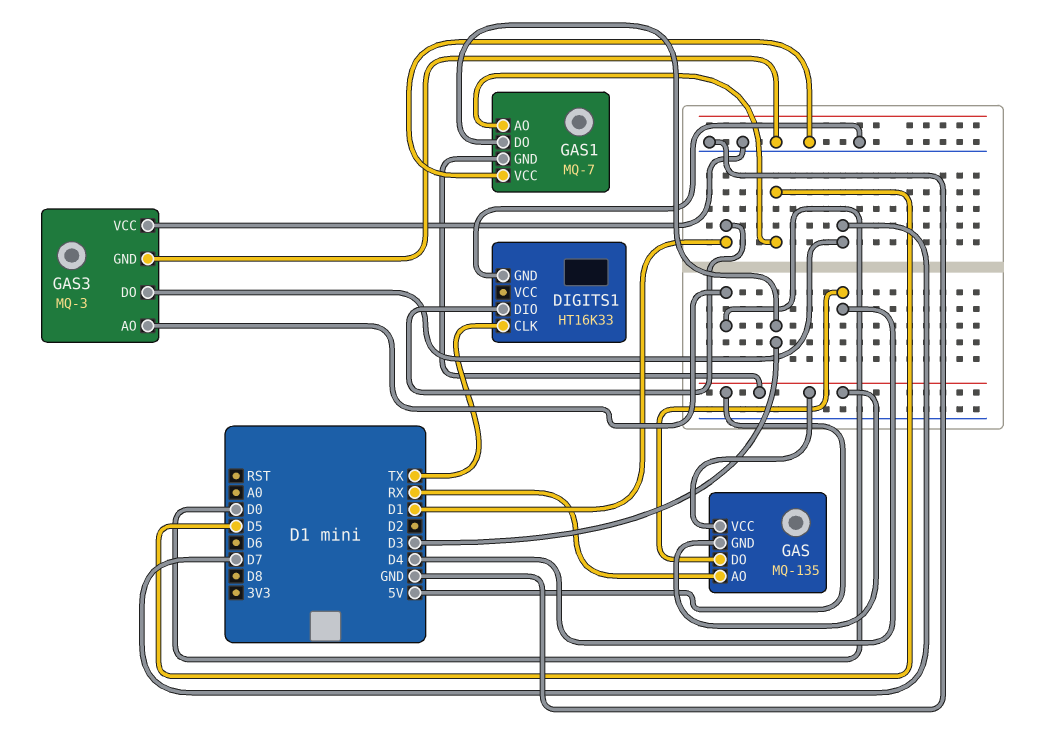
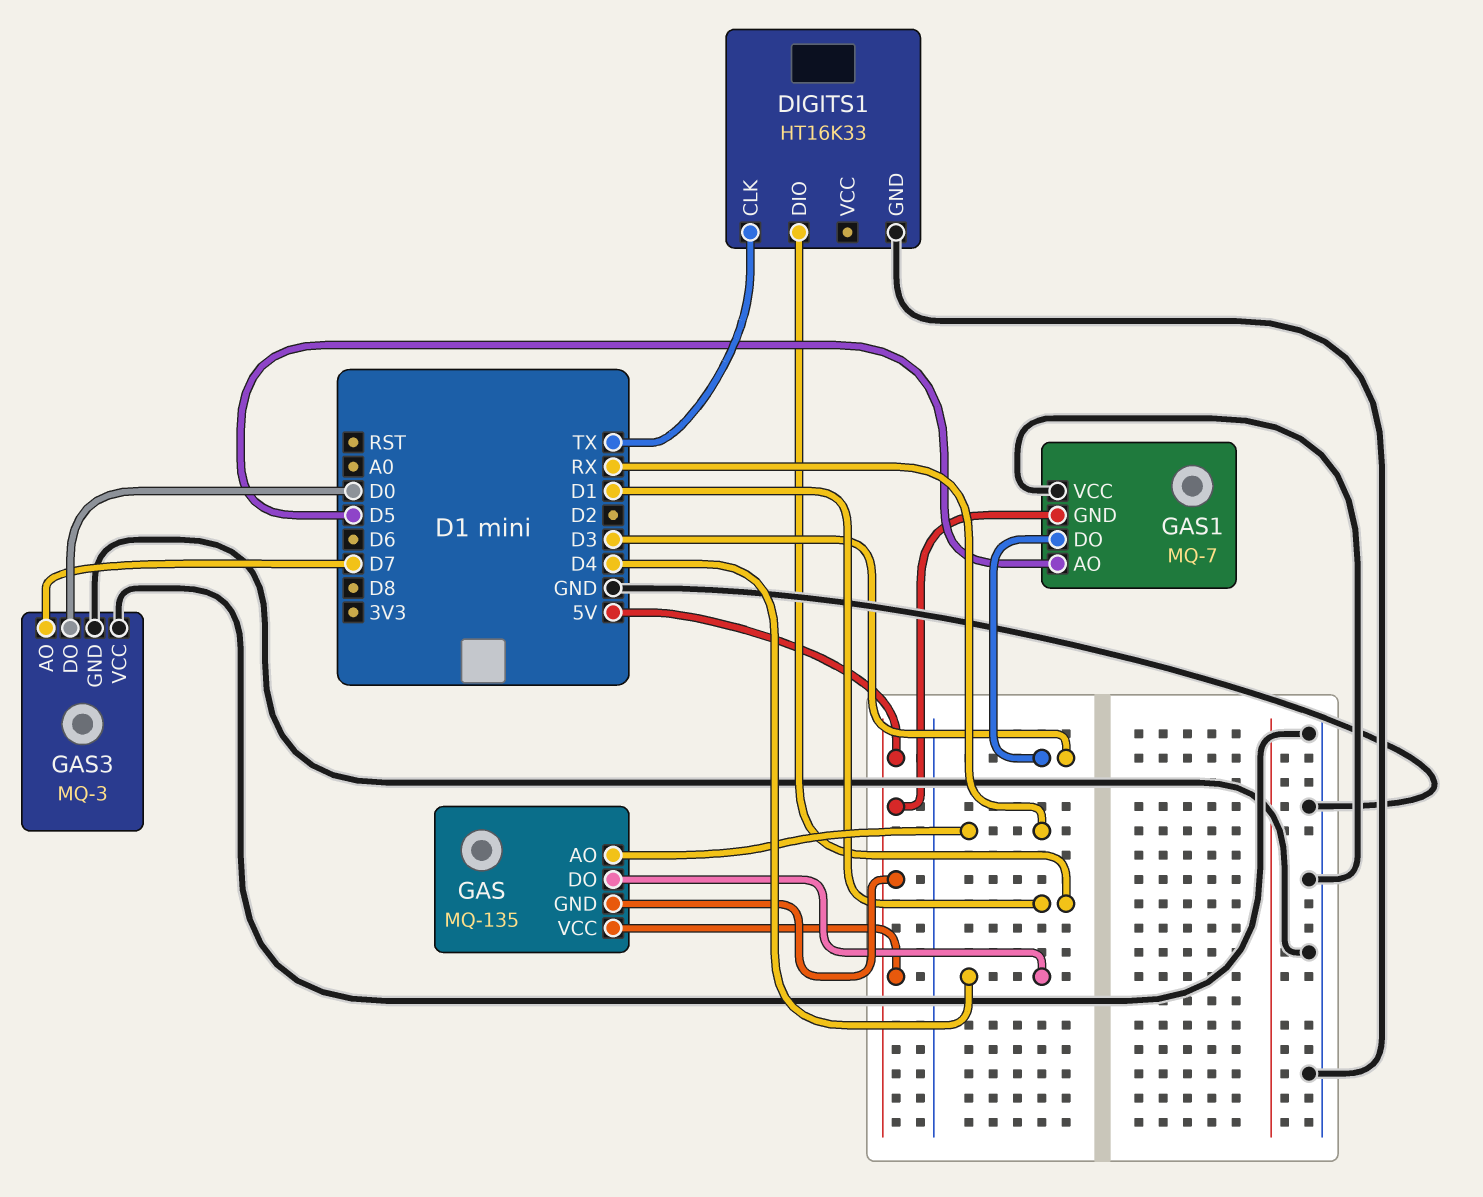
GAS3 pin AO: D0 -> D7
GAS3 pin DO: D7 -> D0

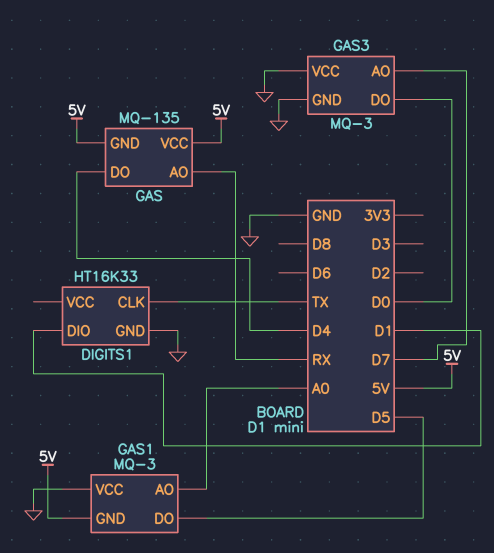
GAS1: MQ-7 -> MQ-3
GAS1 pin AO: D5 -> A0
GAS1 pin DO: D3 -> D5

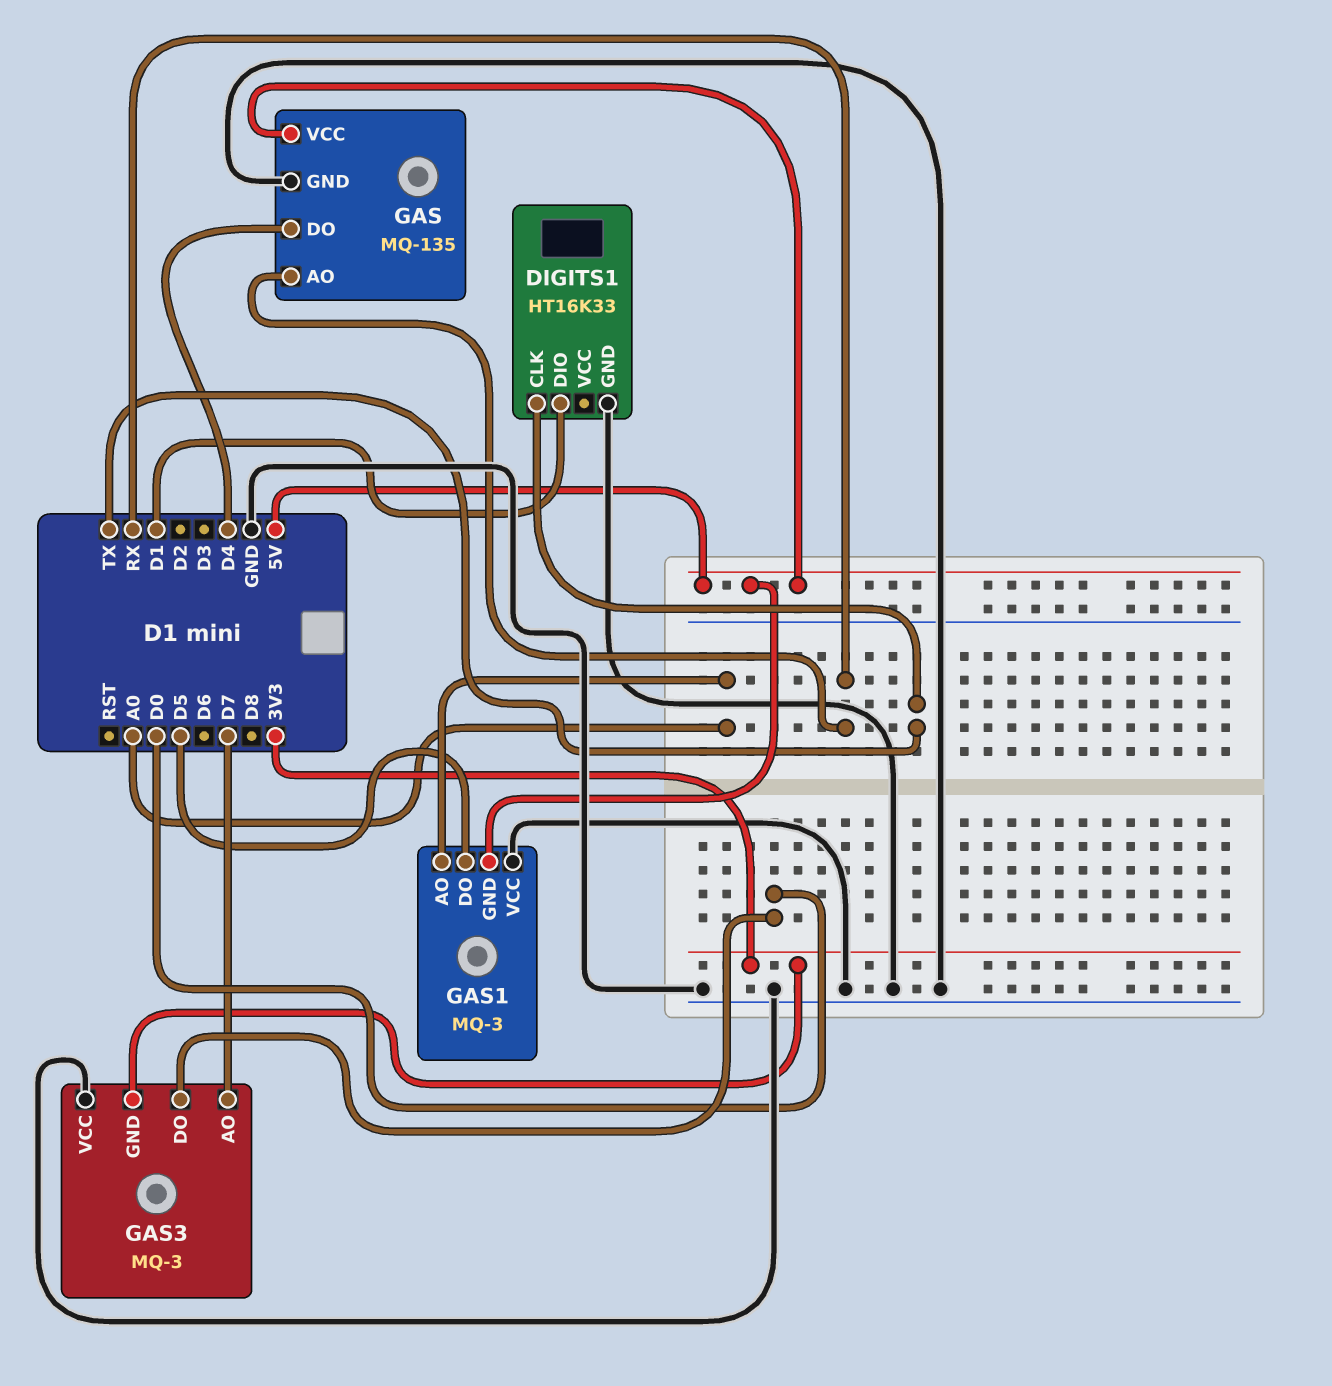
GAS pin GND: 5V -> GND
GAS3 pin GND: GND -> 3V3

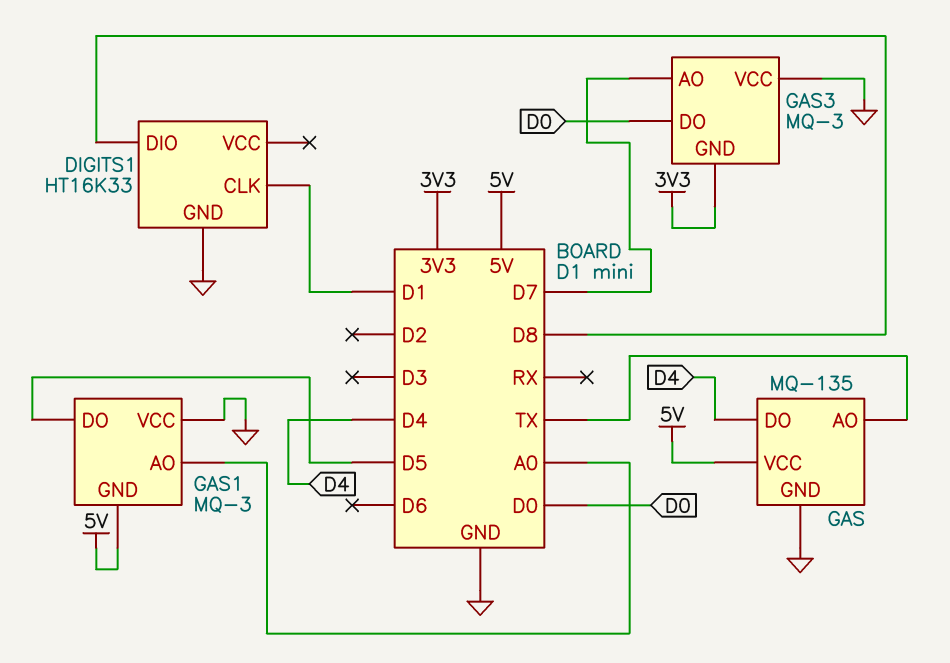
DIGITS1 pin CLK: TX -> D1
DIGITS1 pin DIO: D1 -> D8
GAS pin AO: RX -> TX

